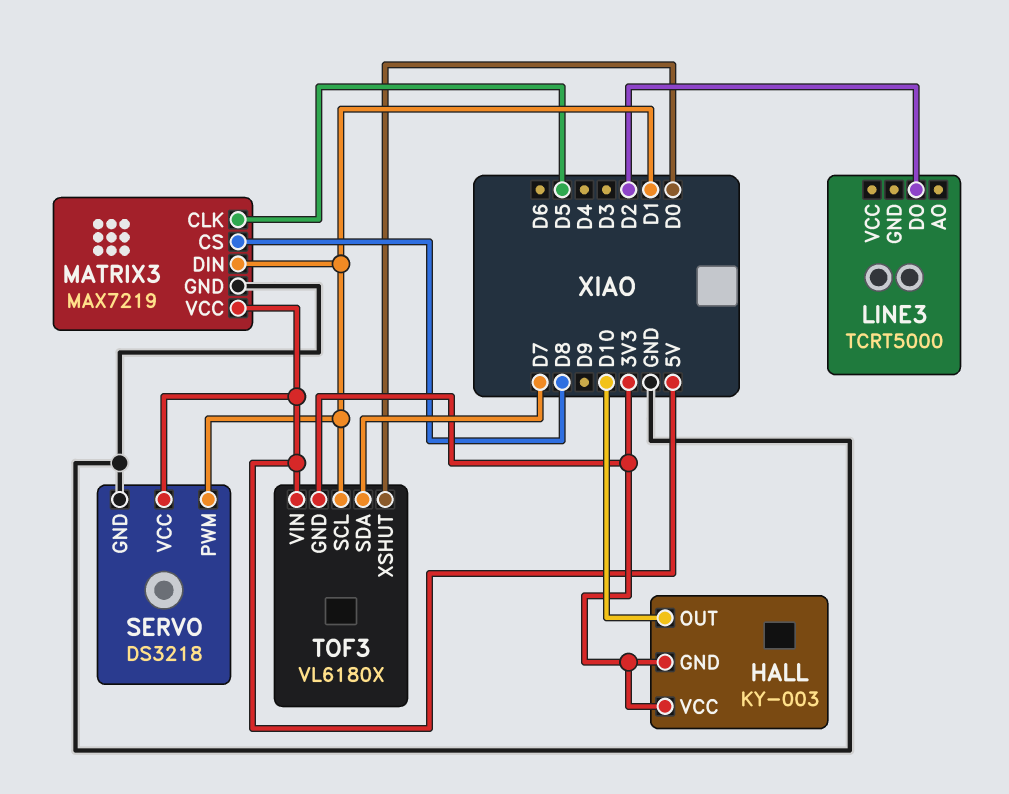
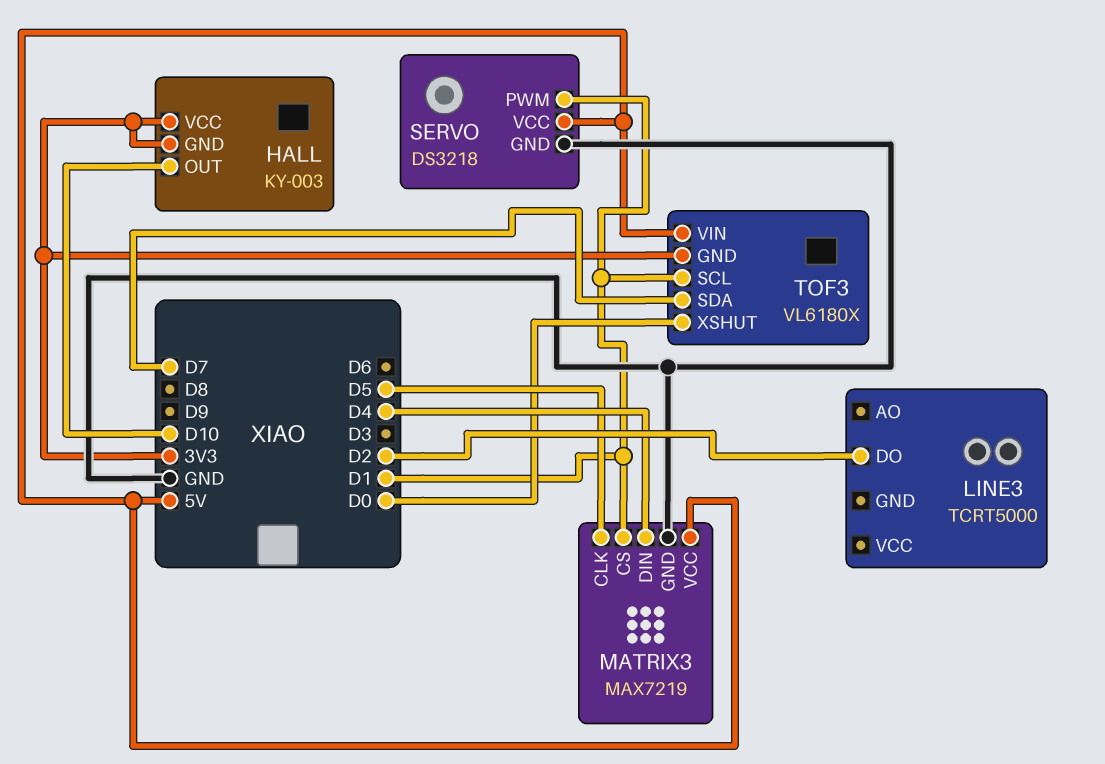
MATRIX3 pin CS: D8 -> D1
MATRIX3 pin DIN: D1 -> D4

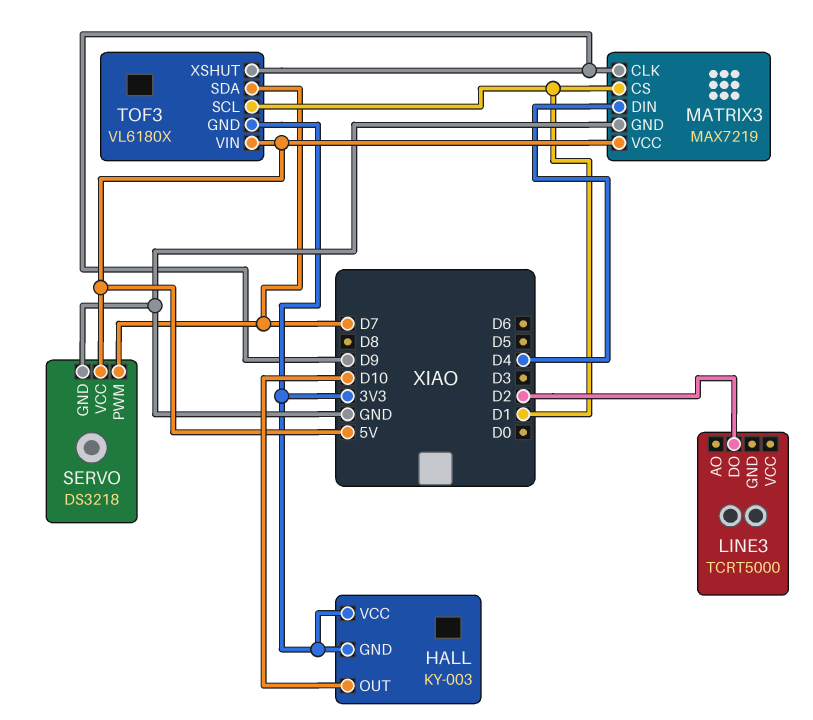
MATRIX3 pin CLK: D5 -> D9
SERVO pin PWM: D1 -> D7
TOF3 pin XSHUT: D0 -> D9

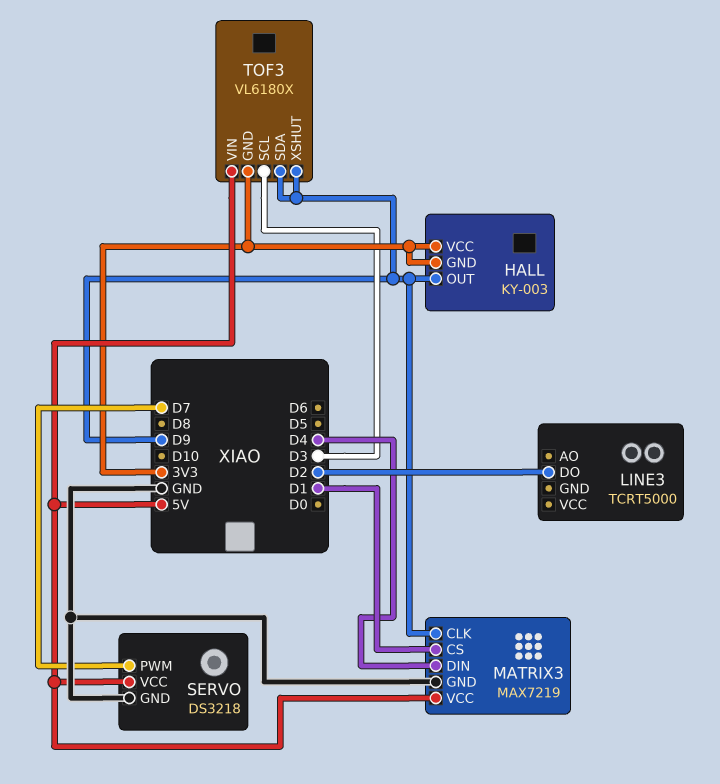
HALL pin OUT: D10 -> D9
TOF3 pin SCL: D1 -> D3
TOF3 pin SDA: D7 -> D9

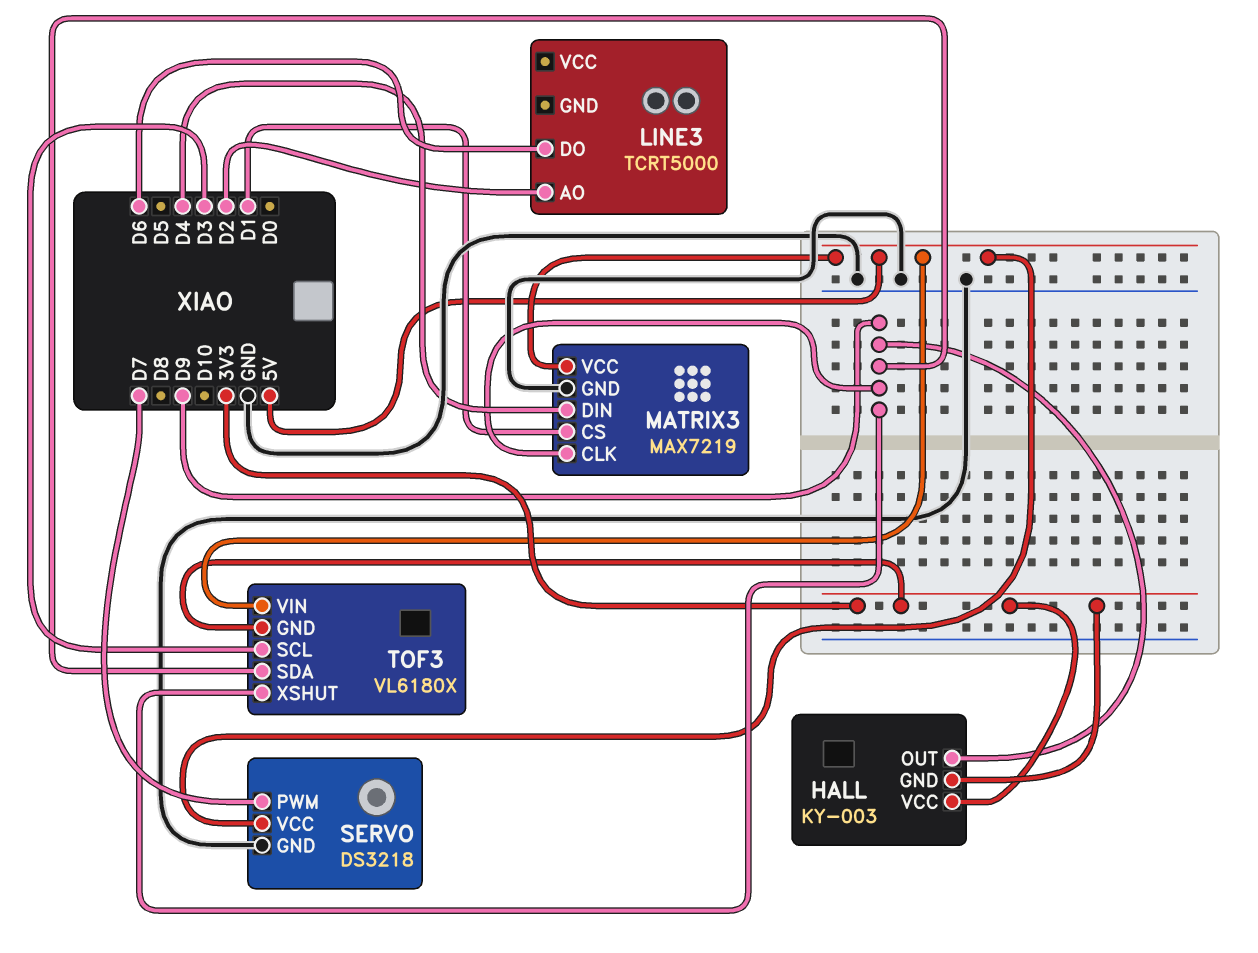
LINE3 pin AO: none -> D2
LINE3 pin DO: D2 -> D6

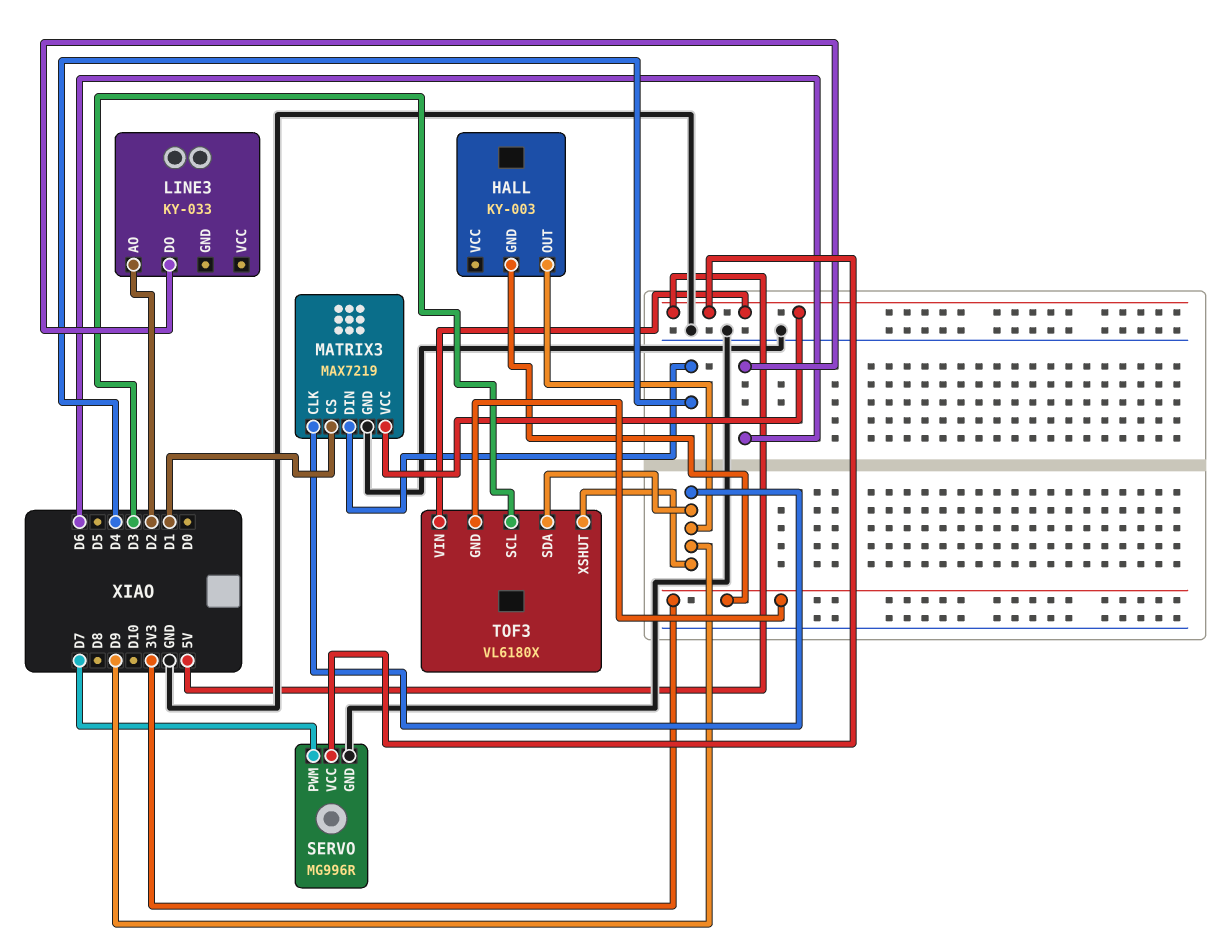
HALL pin VCC: 3V3 -> none
LINE3: TCRT5000 -> KY-033
SERVO: DS3218 -> MG996R

